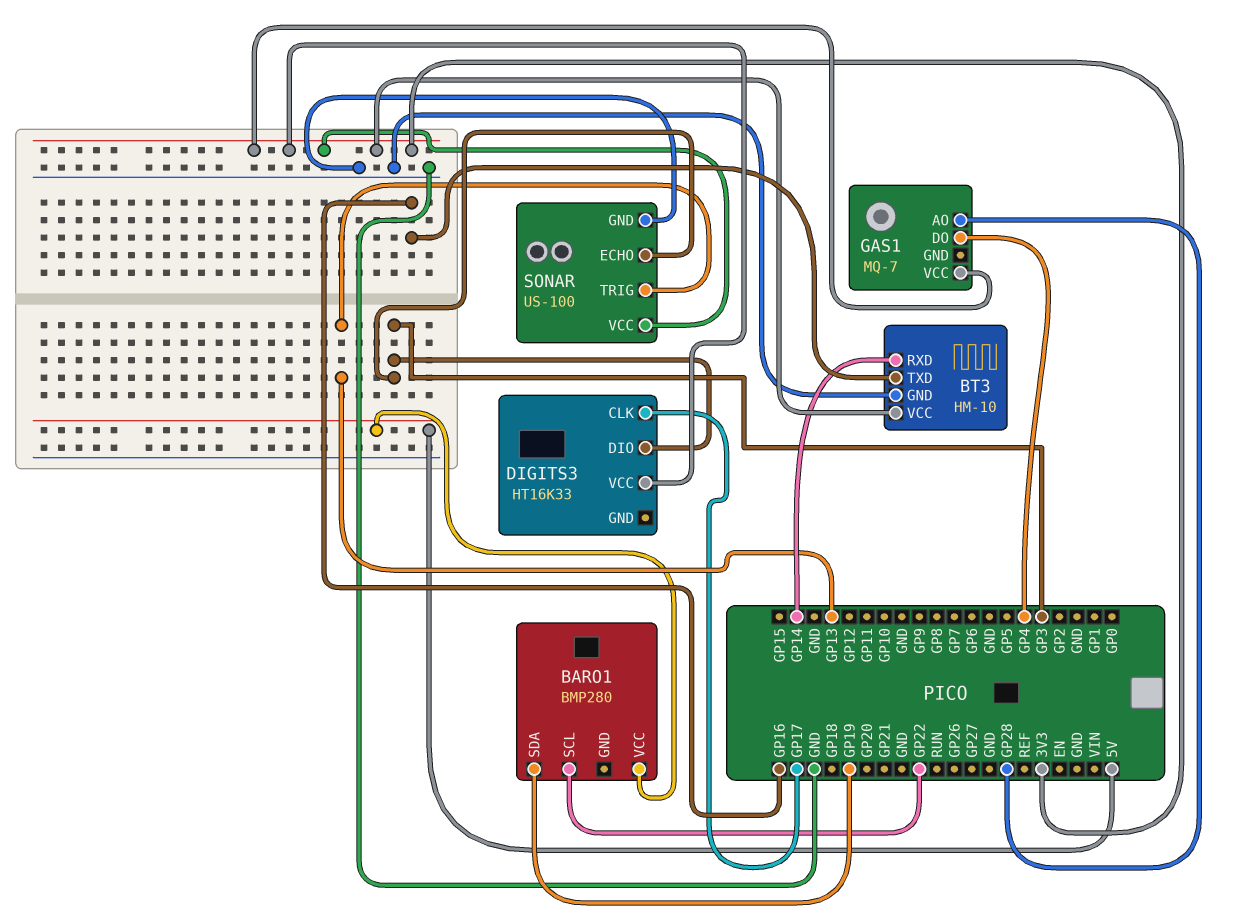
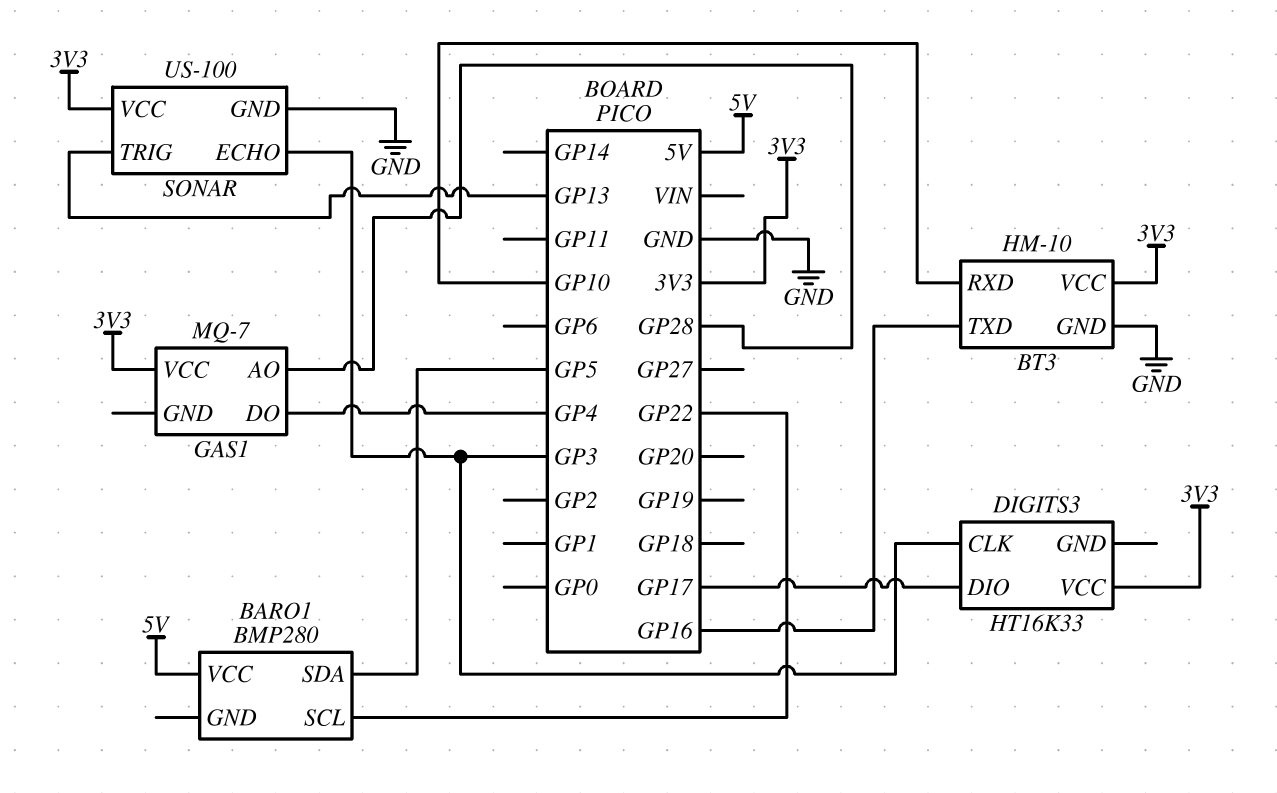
BARO1 pin SDA: GP19 -> GP5
BT3 pin RXD: GP14 -> GP10
DIGITS3 pin CLK: GP17 -> GP3
DIGITS3 pin DIO: GP3 -> GP17

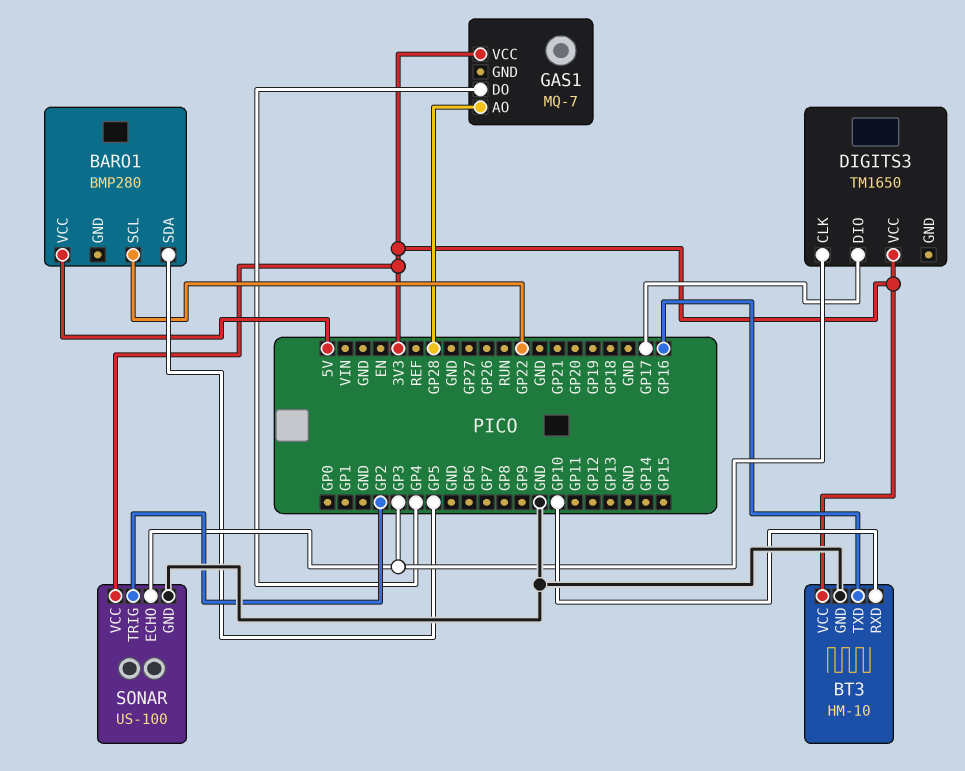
DIGITS3: HT16K33 -> TM1650
SONAR pin TRIG: GP13 -> GP2

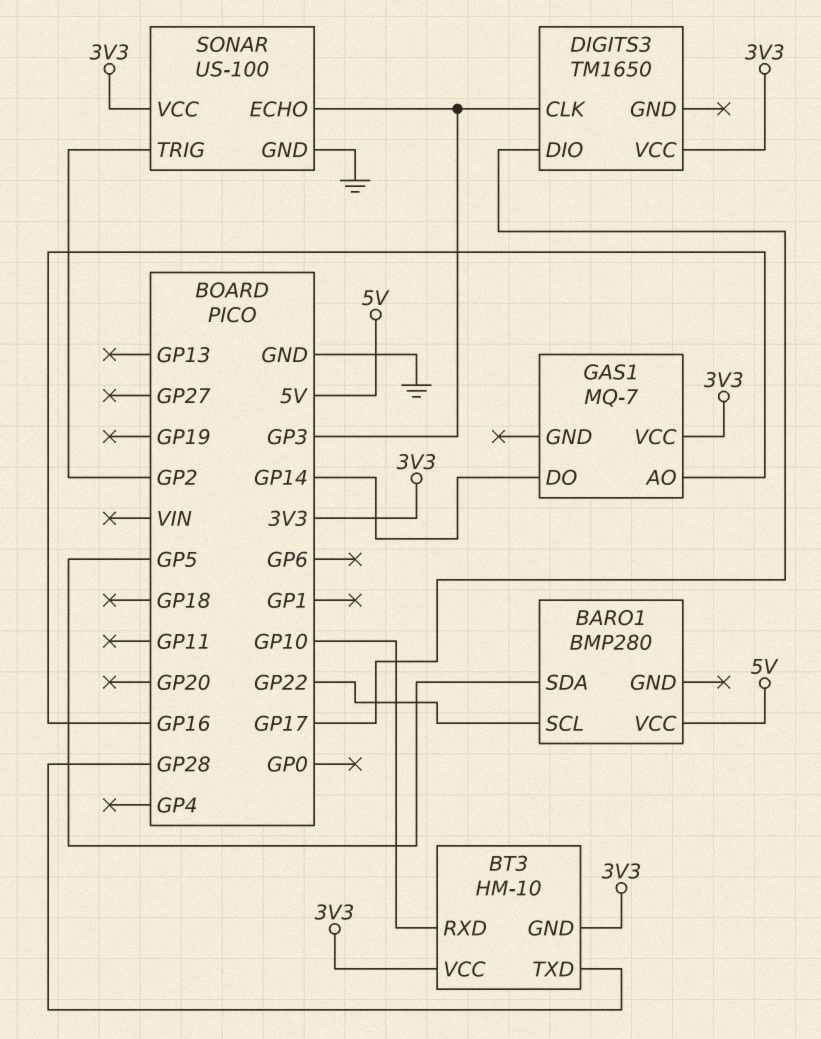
BT3 pin GND: GND -> 3V3
BT3 pin TXD: GP16 -> GP28
GAS1 pin AO: GP28 -> GP16
GAS1 pin DO: GP4 -> GP14

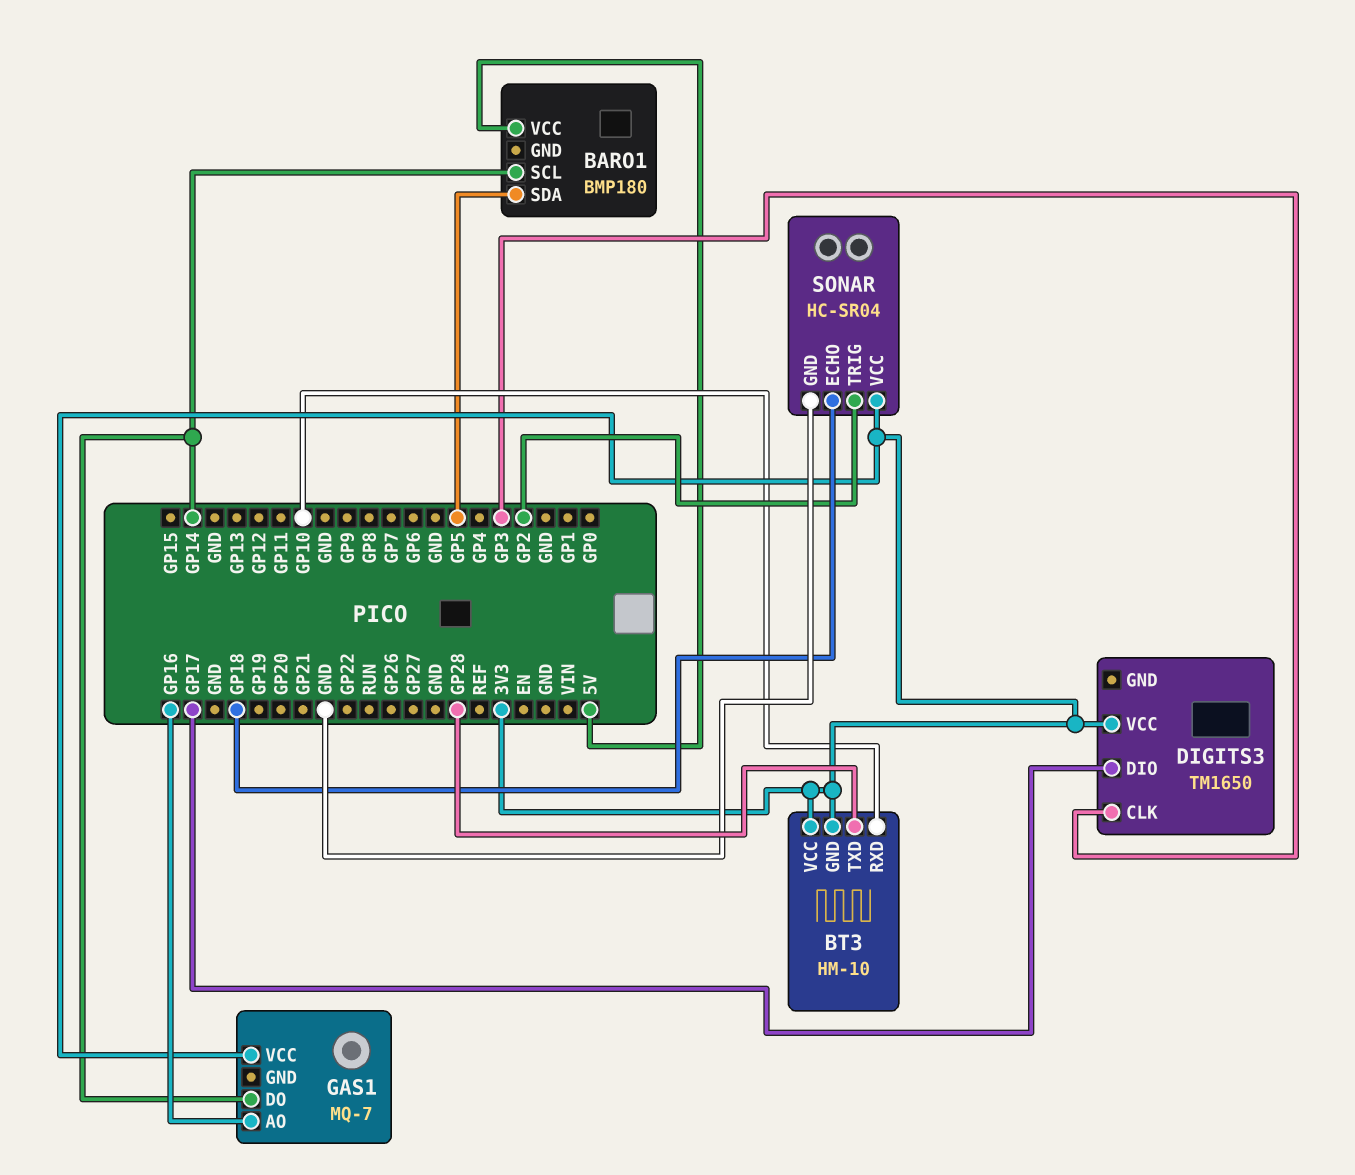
BARO1: BMP280 -> BMP180
BARO1 pin SCL: GP22 -> GP14
SONAR: US-100 -> HC-SR04
SONAR pin ECHO: GP3 -> GP18

